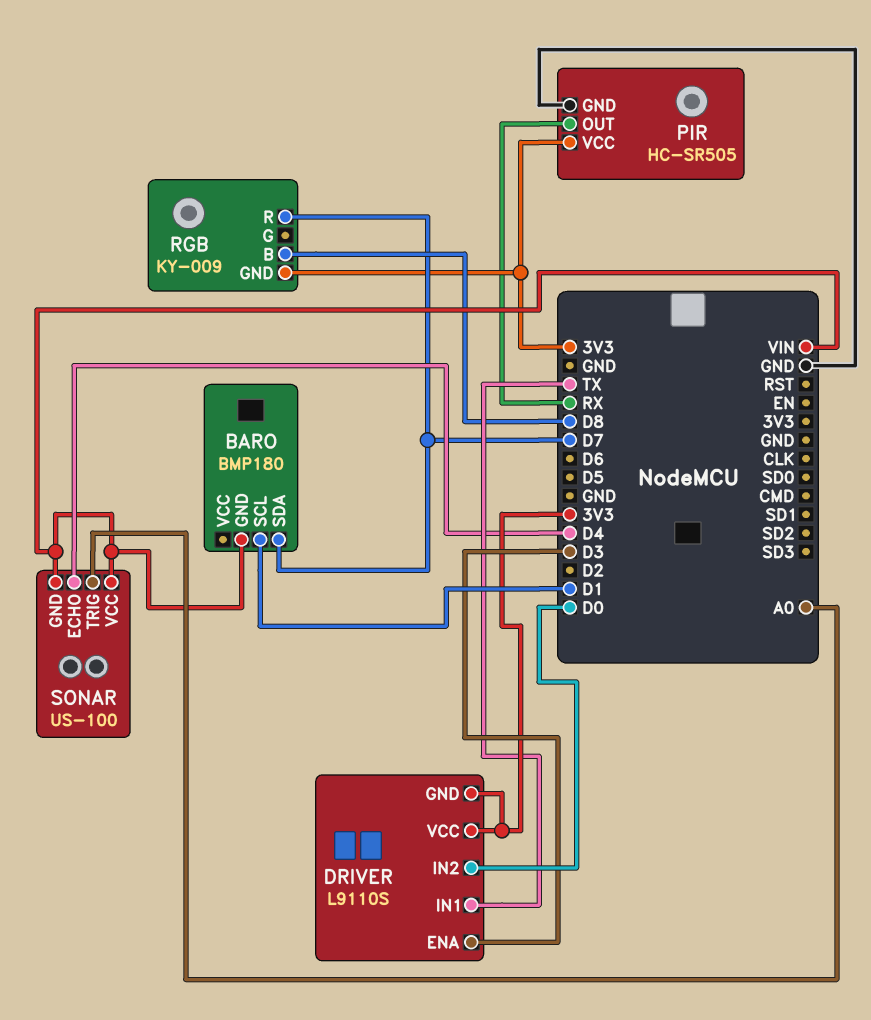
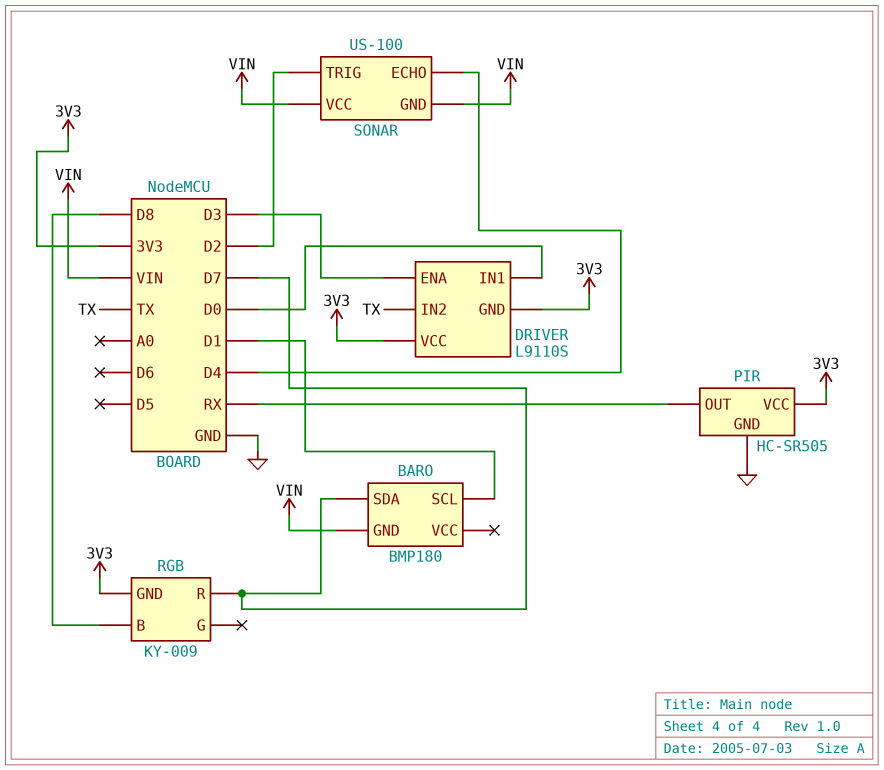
DRIVER pin IN1: TX -> D0
DRIVER pin IN2: D0 -> TX
SONAR pin TRIG: A0 -> D2

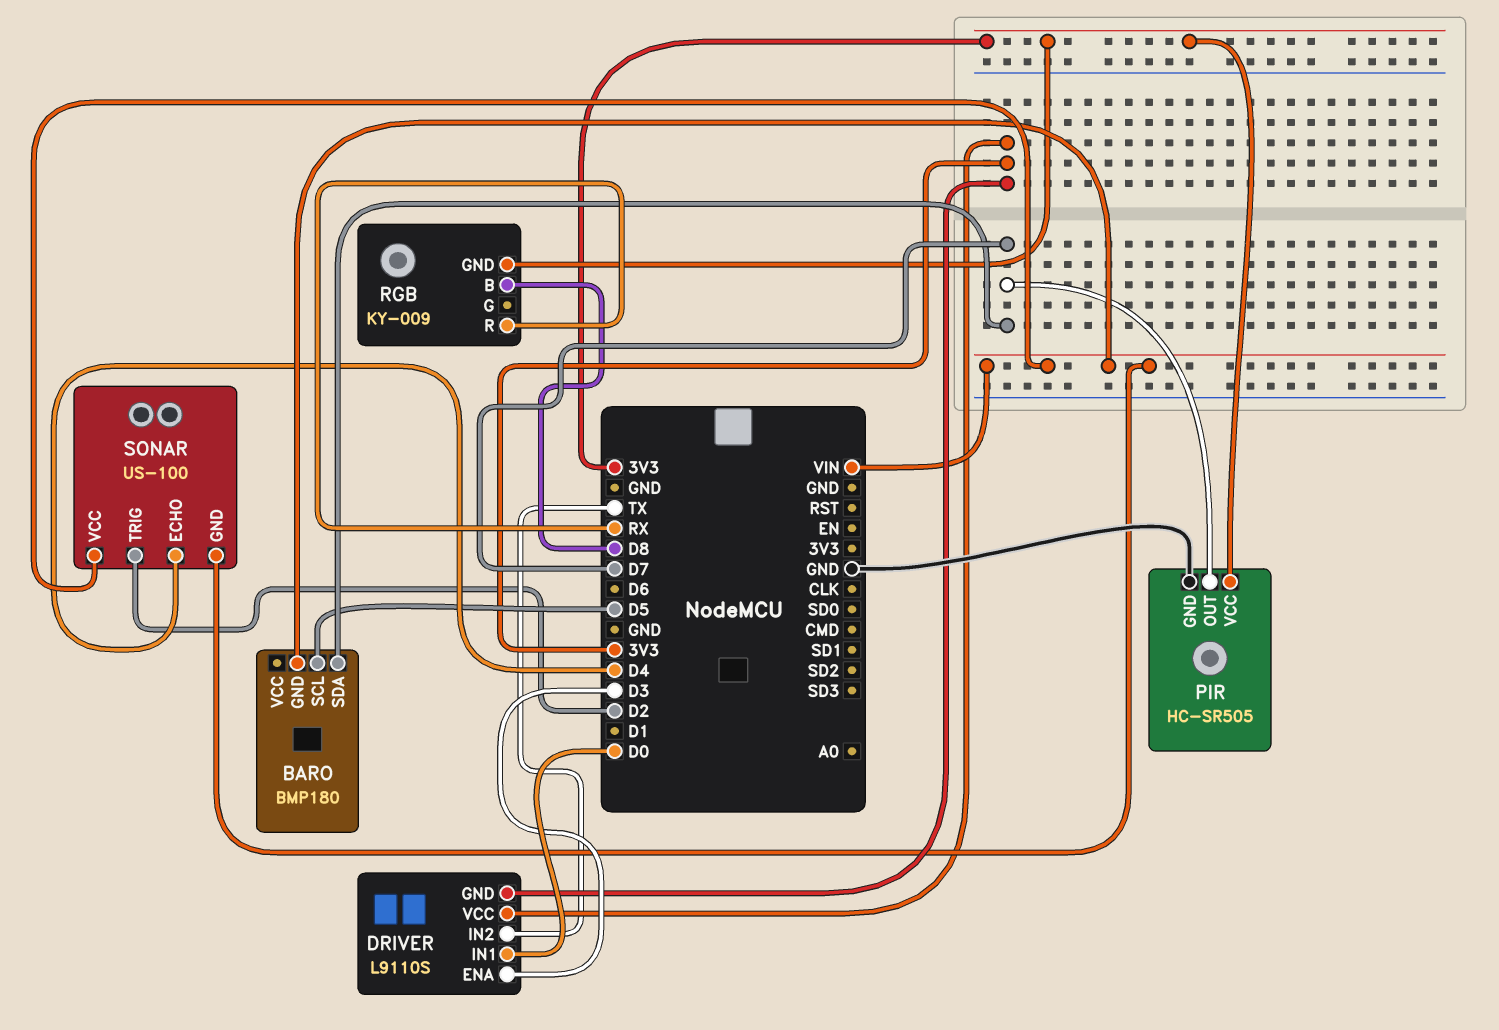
BARO pin SCL: D1 -> D5
PIR pin OUT: RX -> D7
RGB pin R: D7 -> RX

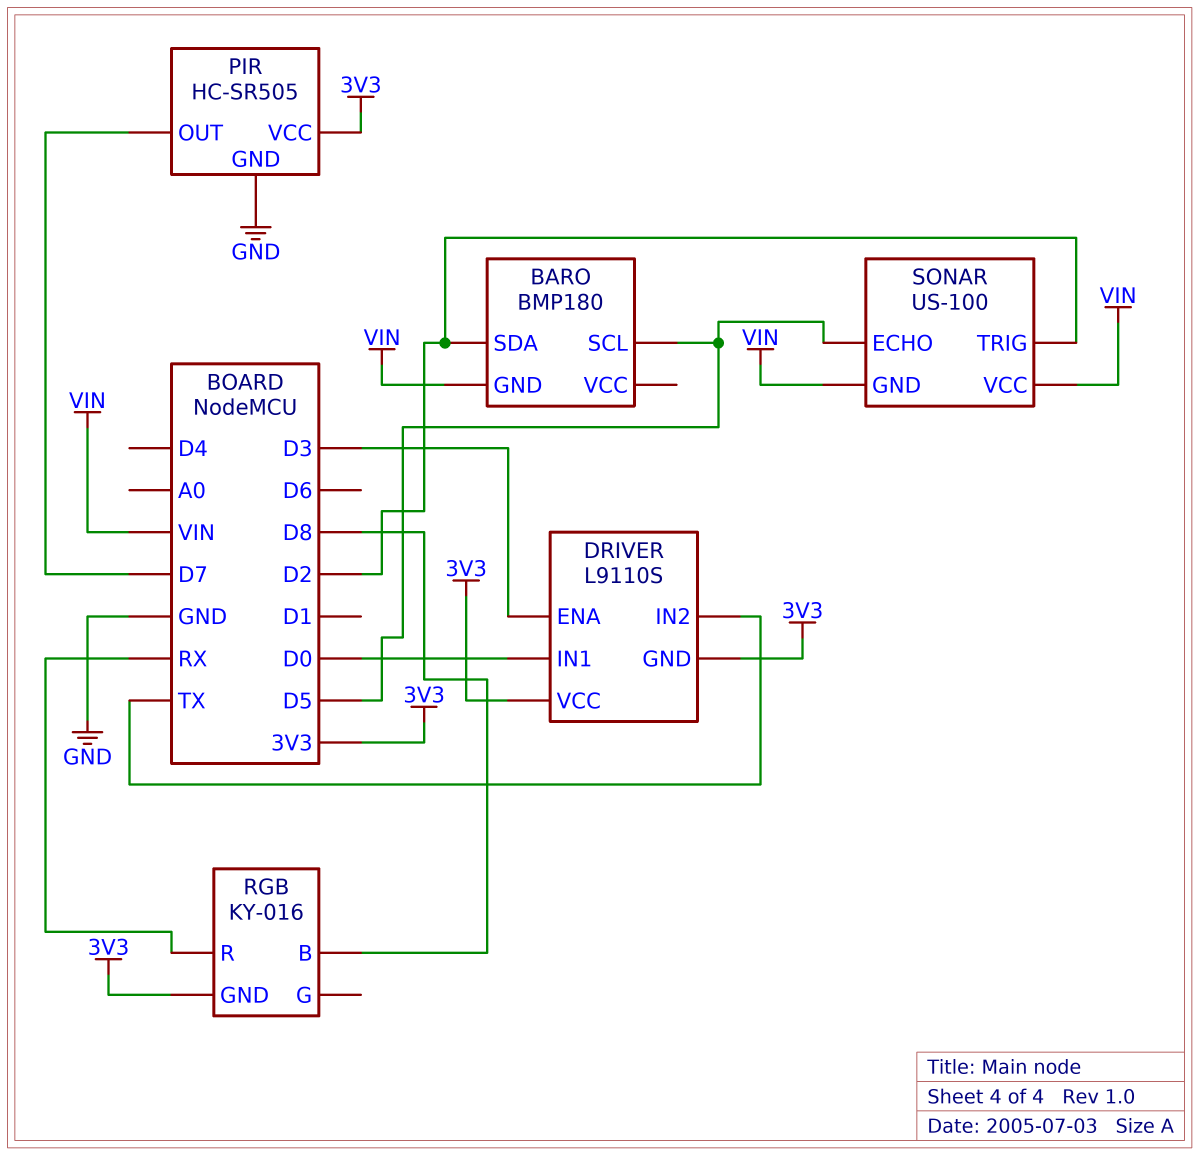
BARO pin SDA: D7 -> D2
RGB: KY-009 -> KY-016
SONAR pin ECHO: D4 -> D5

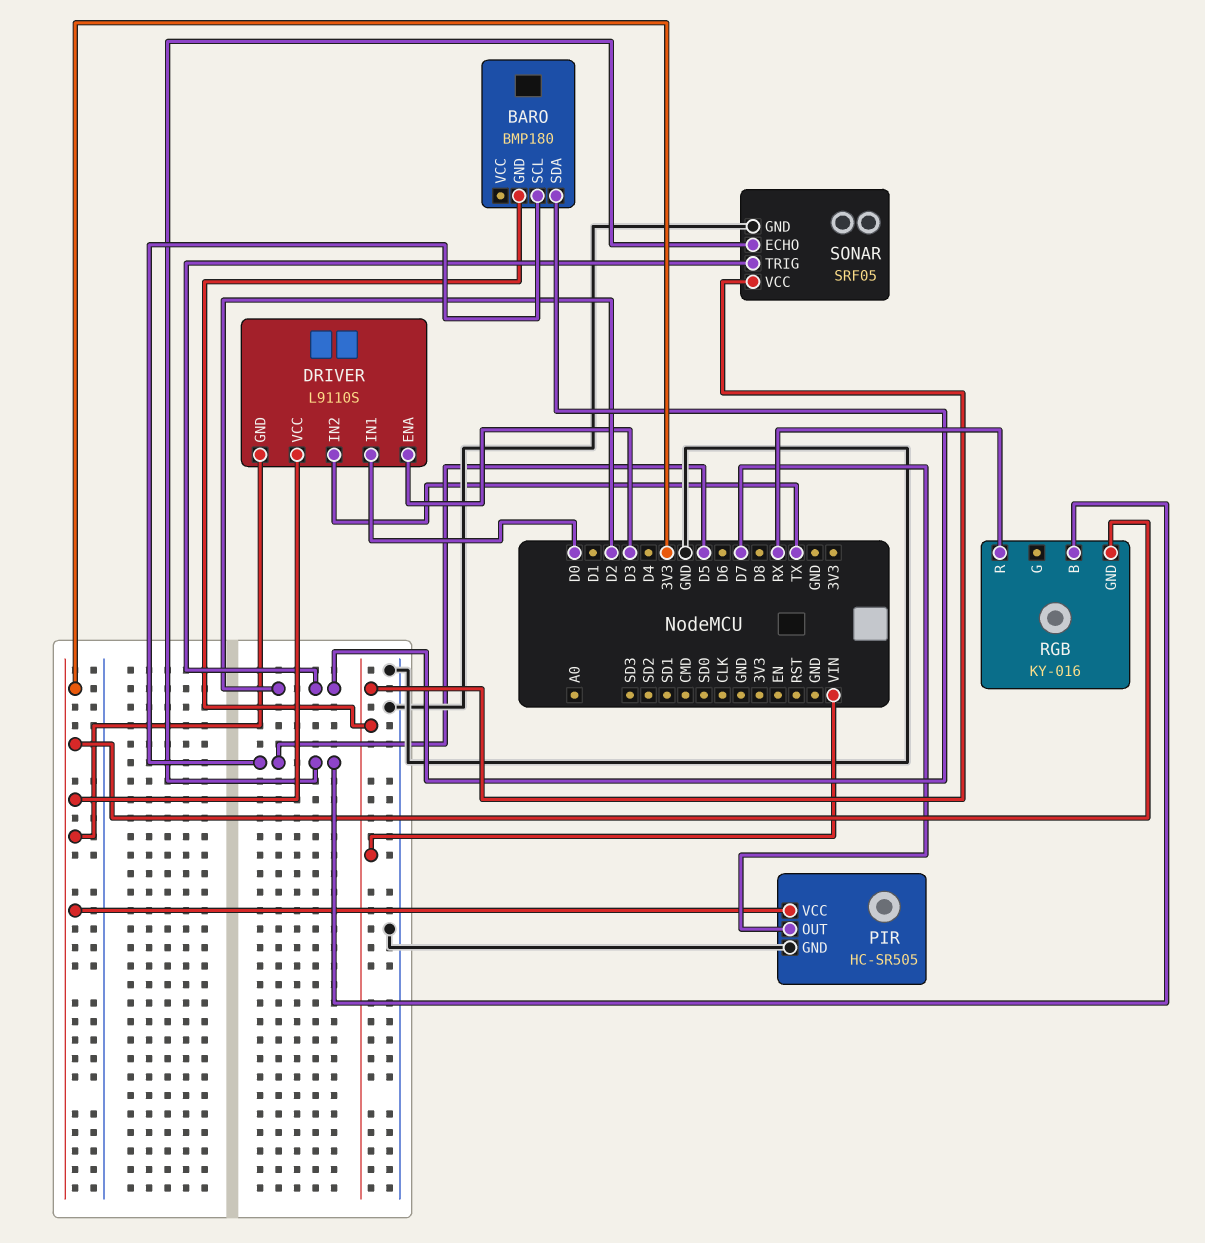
RGB pin B: D8 -> D5
SONAR: US-100 -> SRF05
SONAR pin GND: VIN -> GND

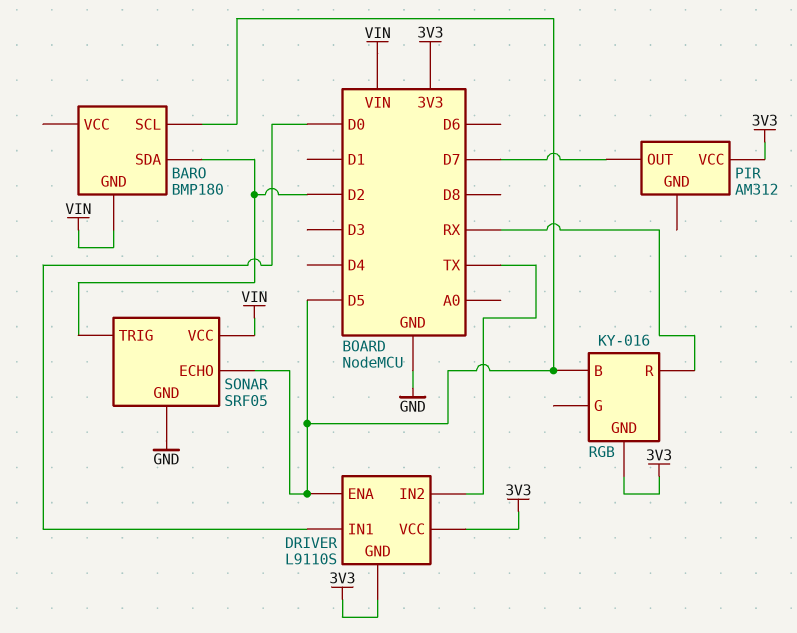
DRIVER pin ENA: D3 -> D5
PIR: HC-SR505 -> AM312
PIR pin GND: GND -> none

